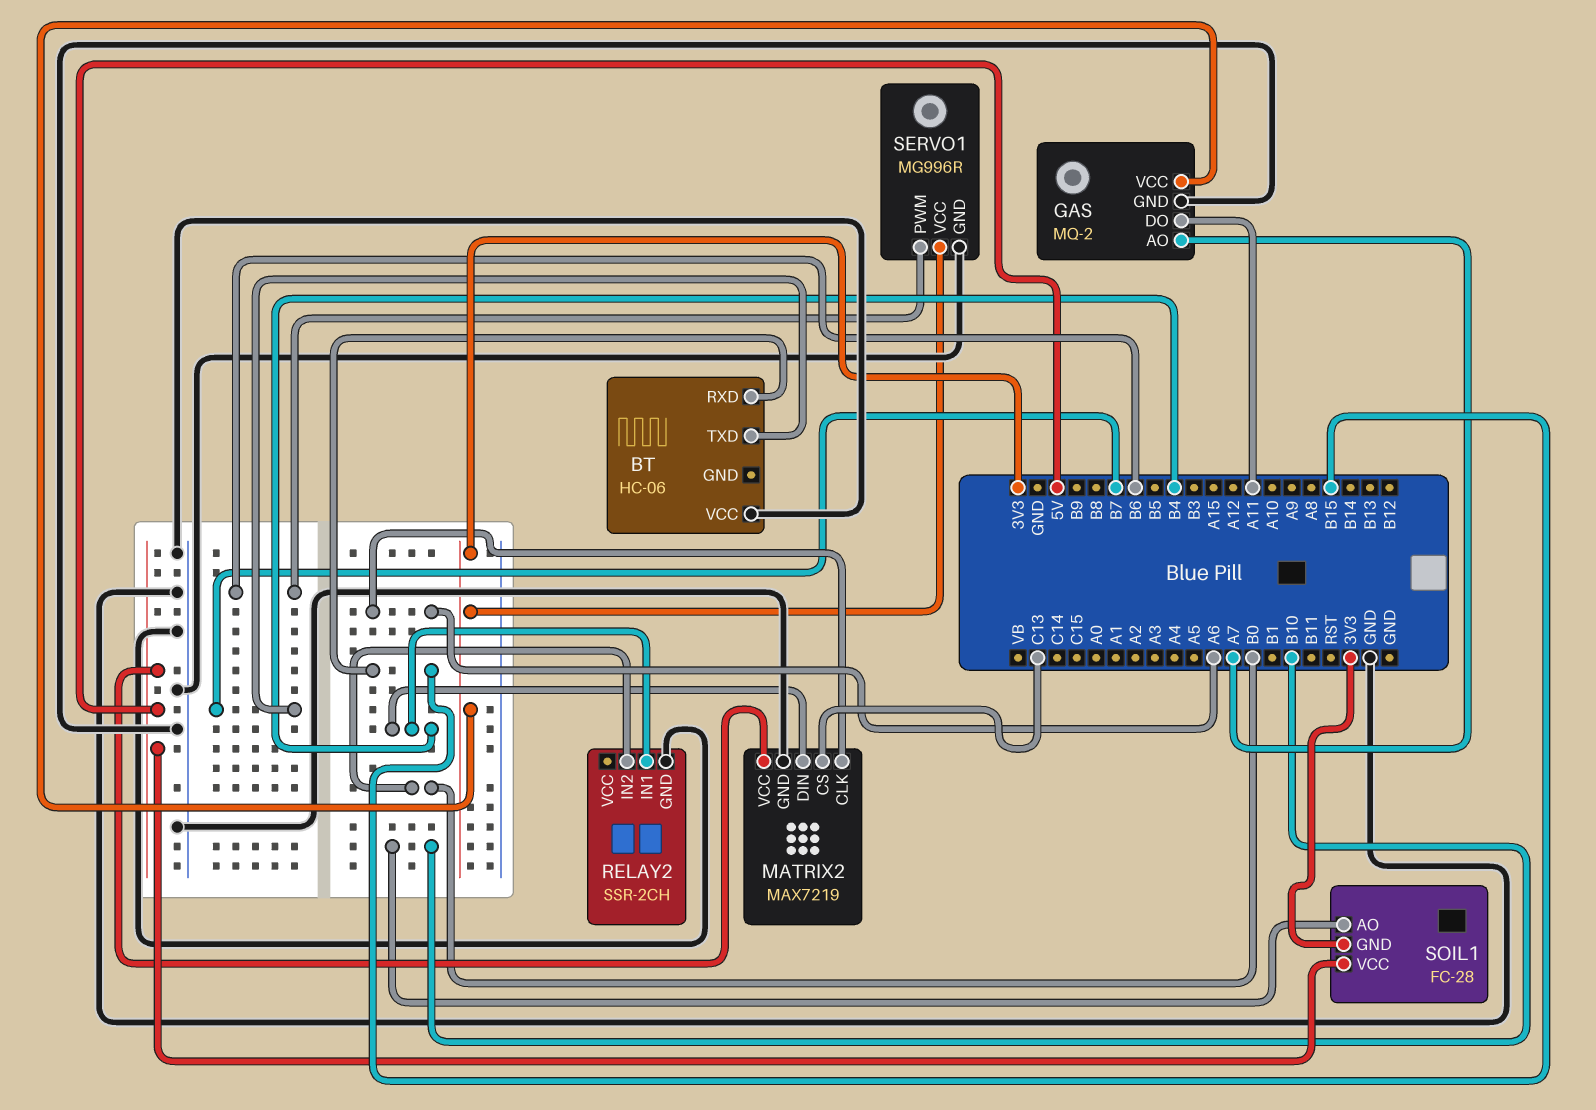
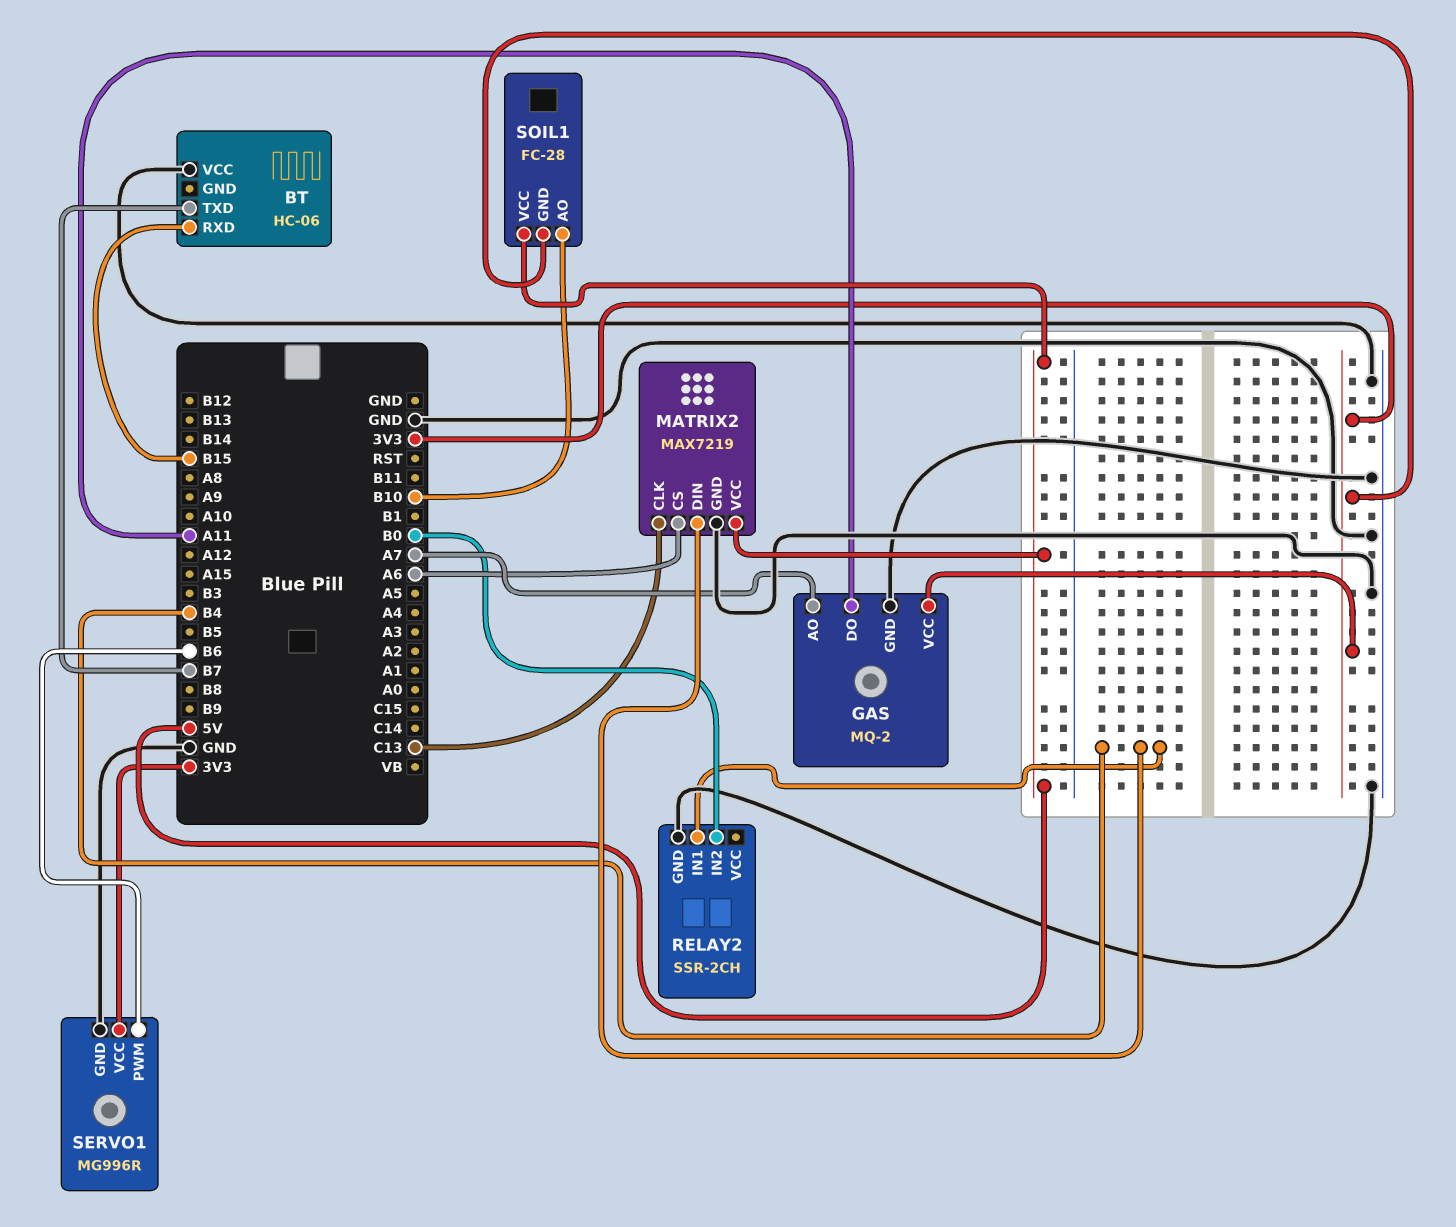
MATRIX2 pin CLK: A6 -> C13
MATRIX2 pin CS: C13 -> A6

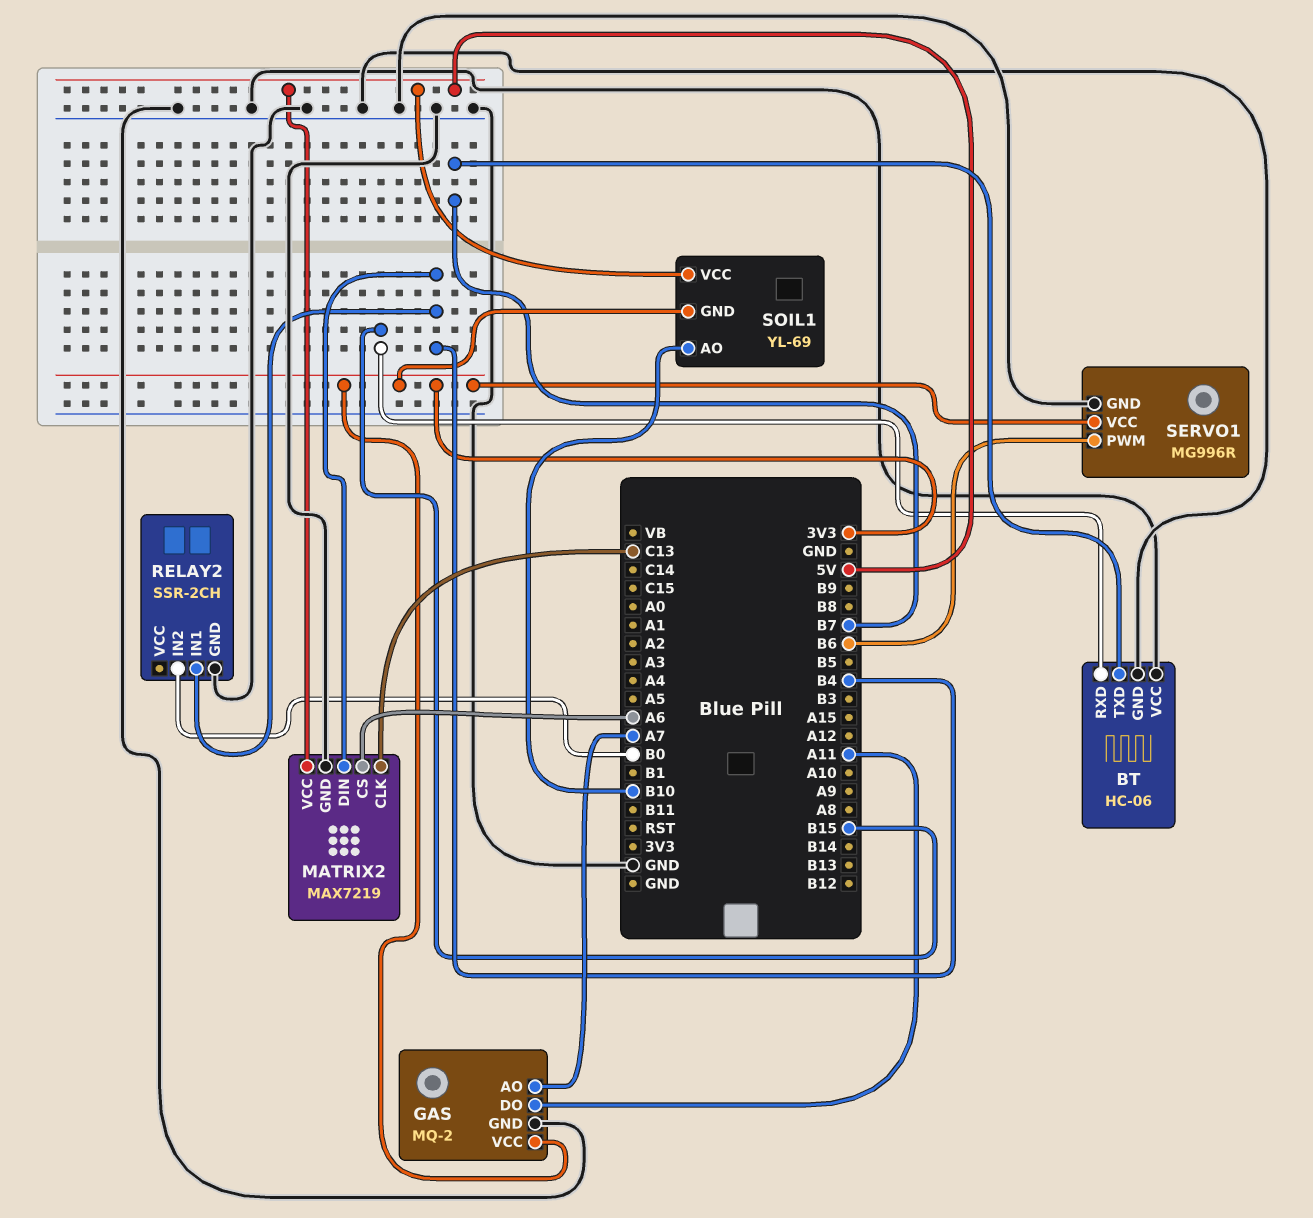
BT pin GND: none -> GND
SOIL1: FC-28 -> YL-69

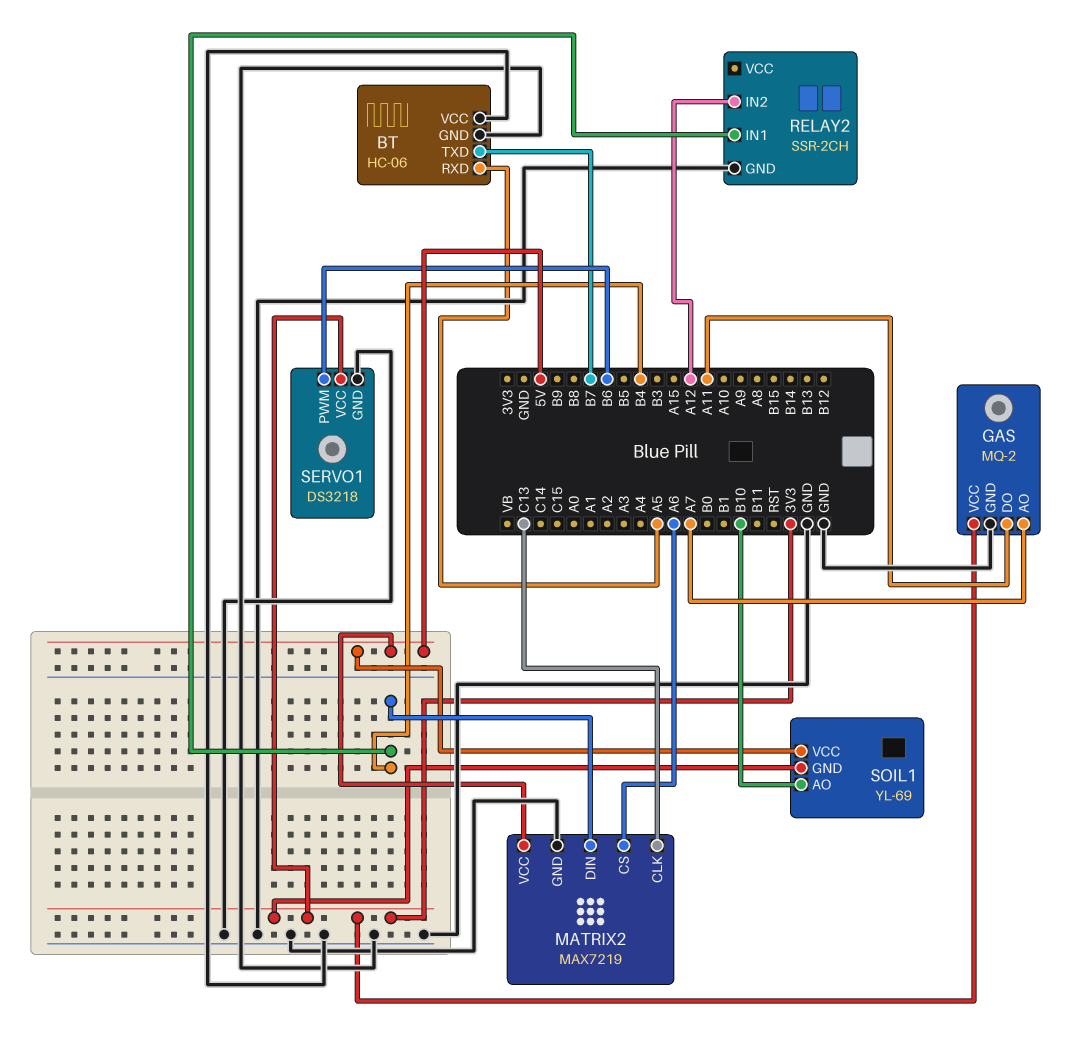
BT pin RXD: B15 -> A5
RELAY2 pin IN2: B0 -> A12
SERVO1: MG996R -> DS3218

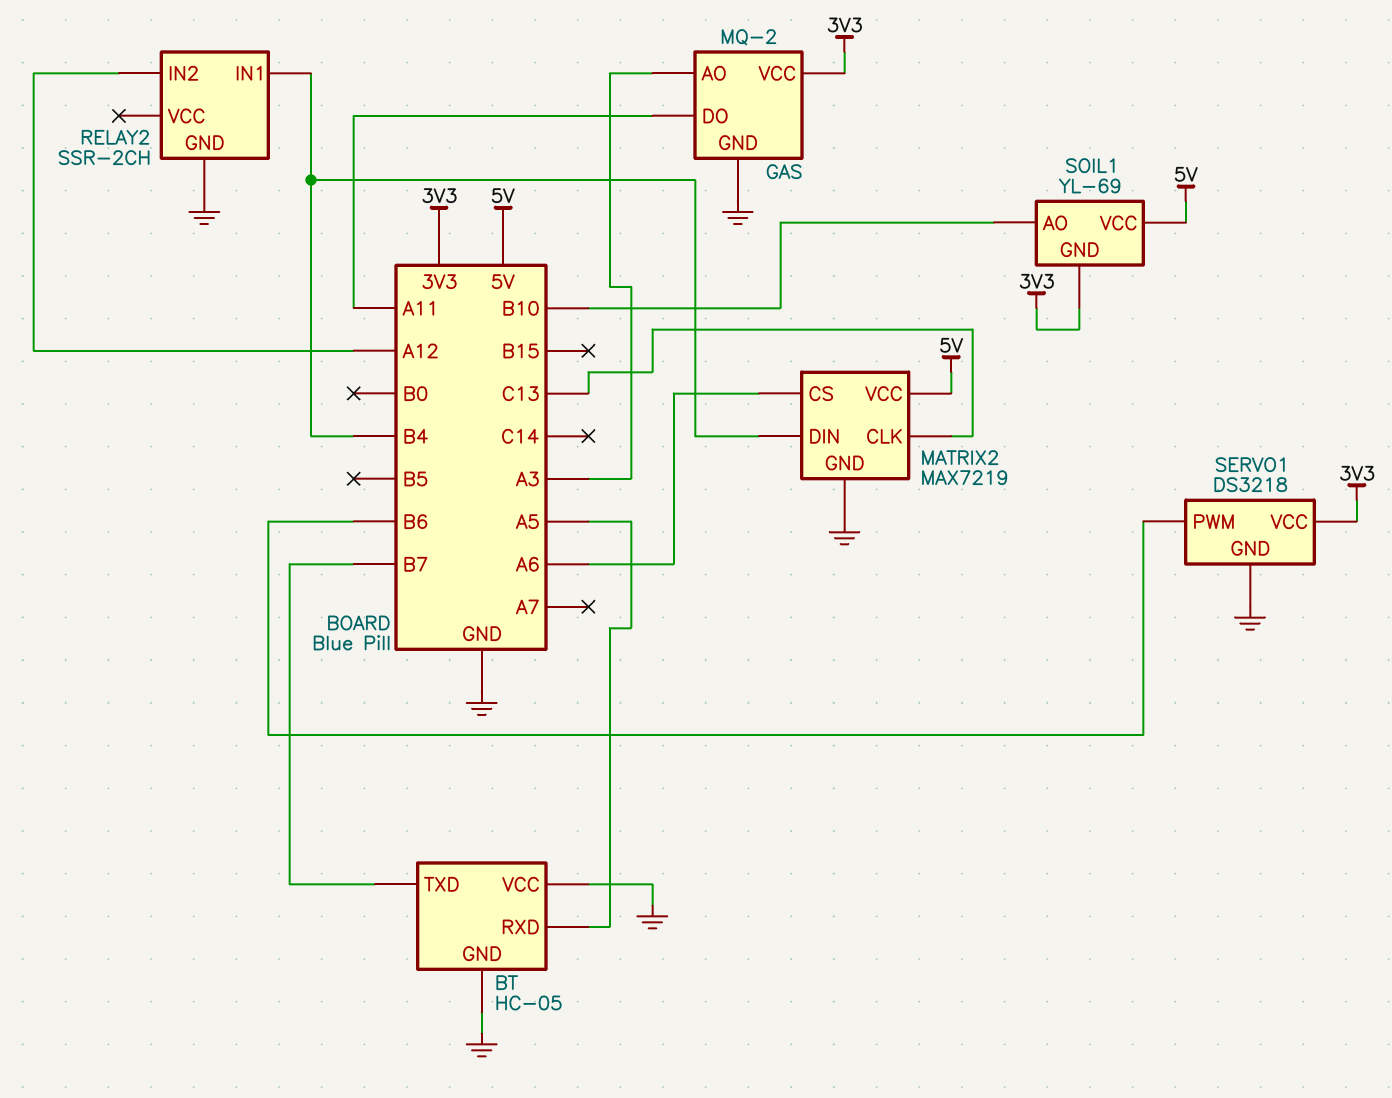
BT: HC-06 -> HC-05
GAS pin AO: A7 -> A3

